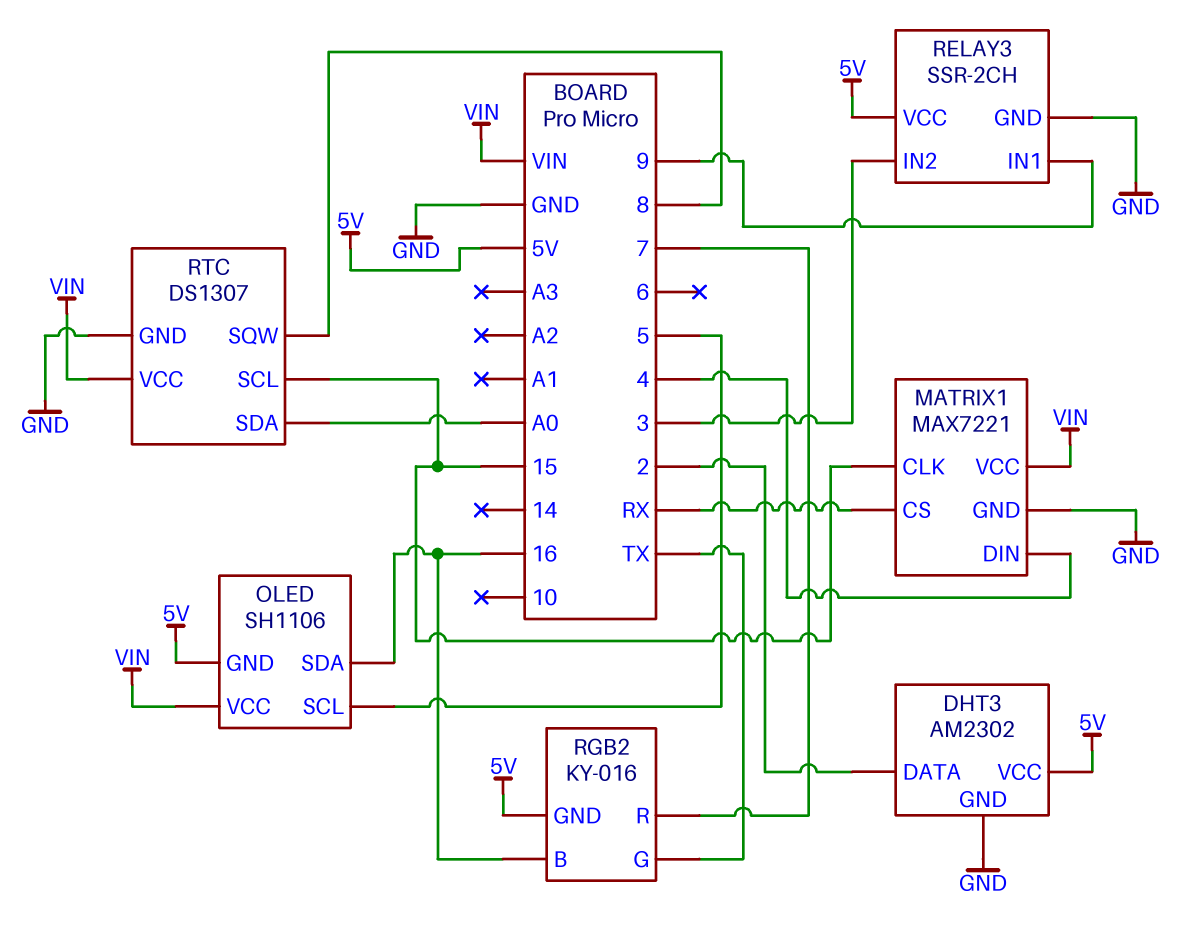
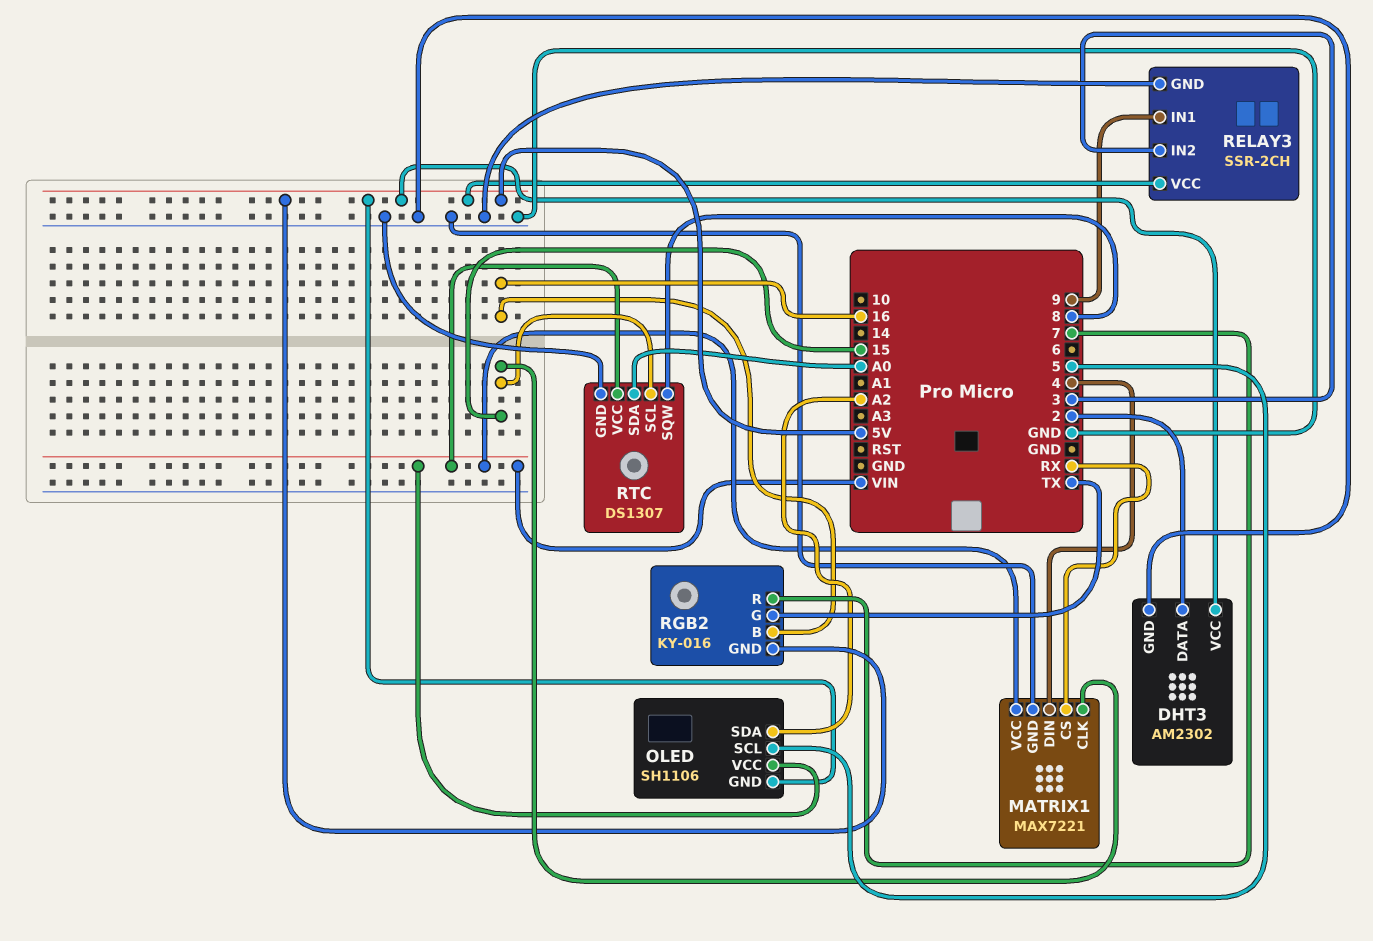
OLED pin SDA: 16 -> A2

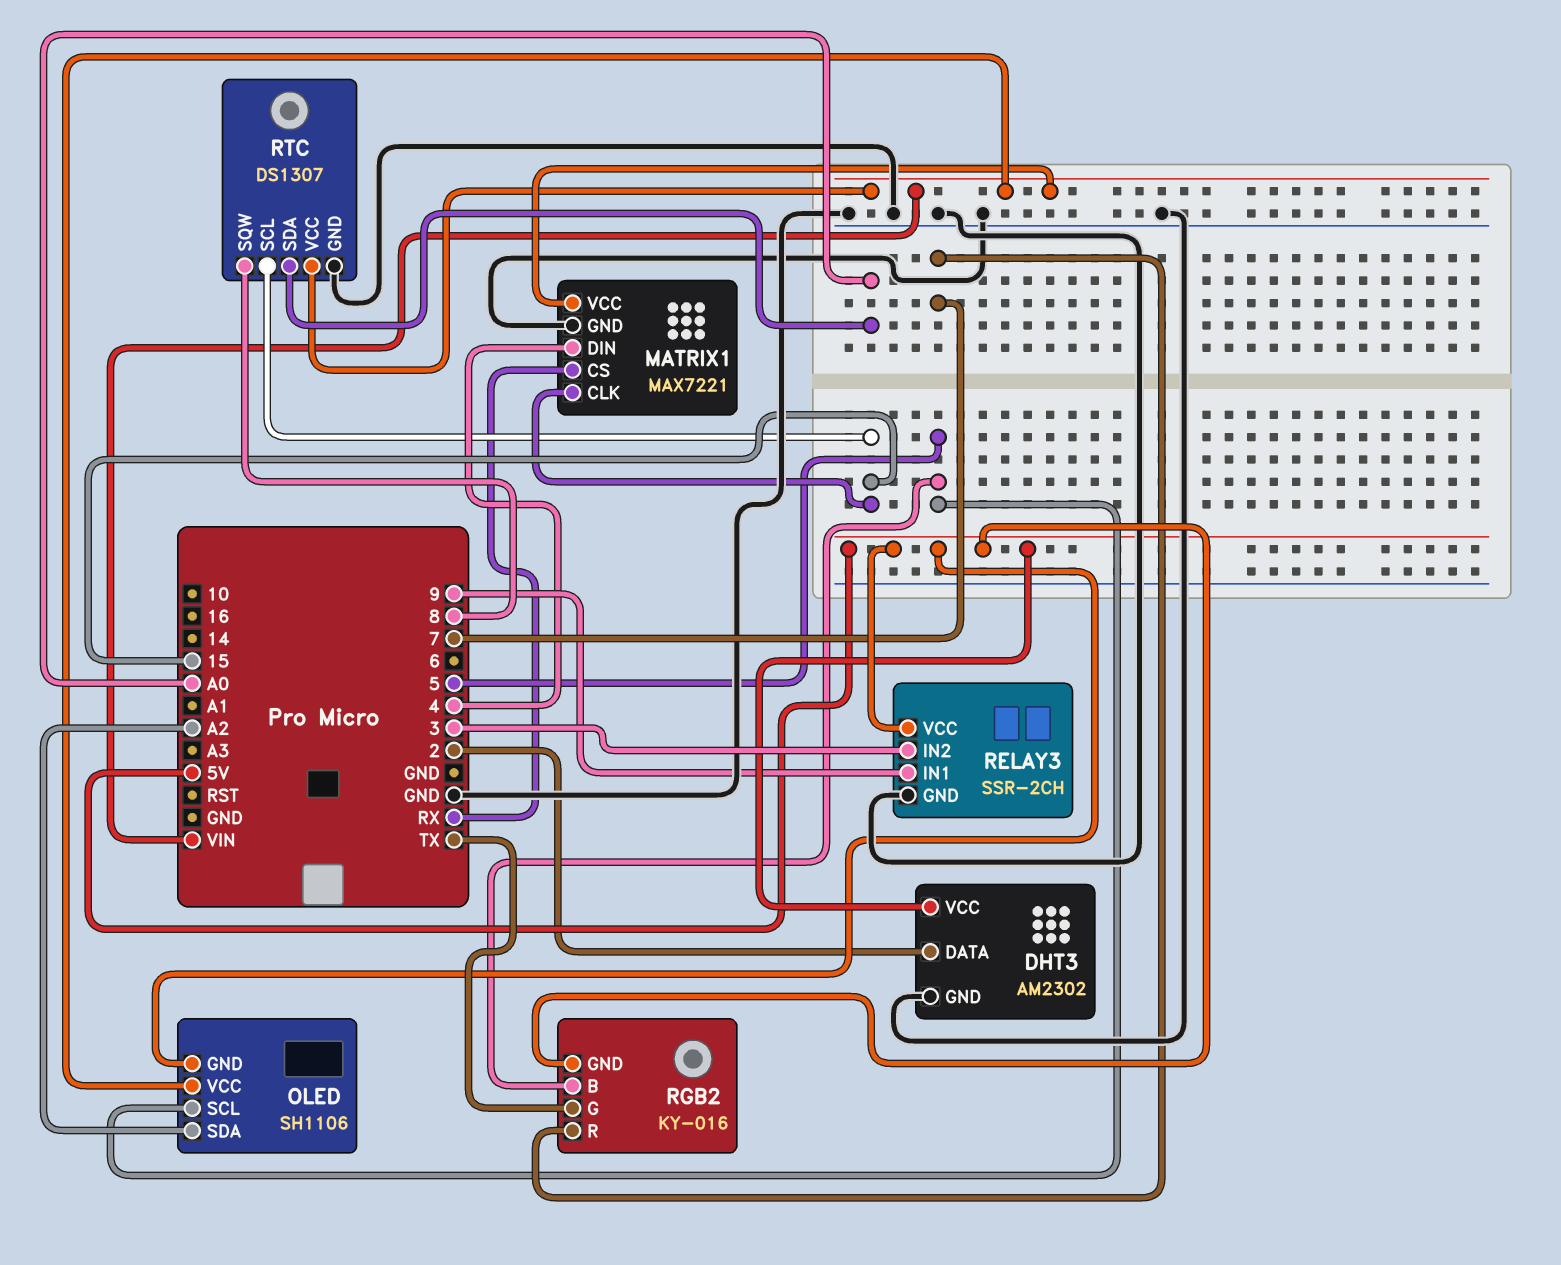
RGB2 pin B: 16 -> 5

